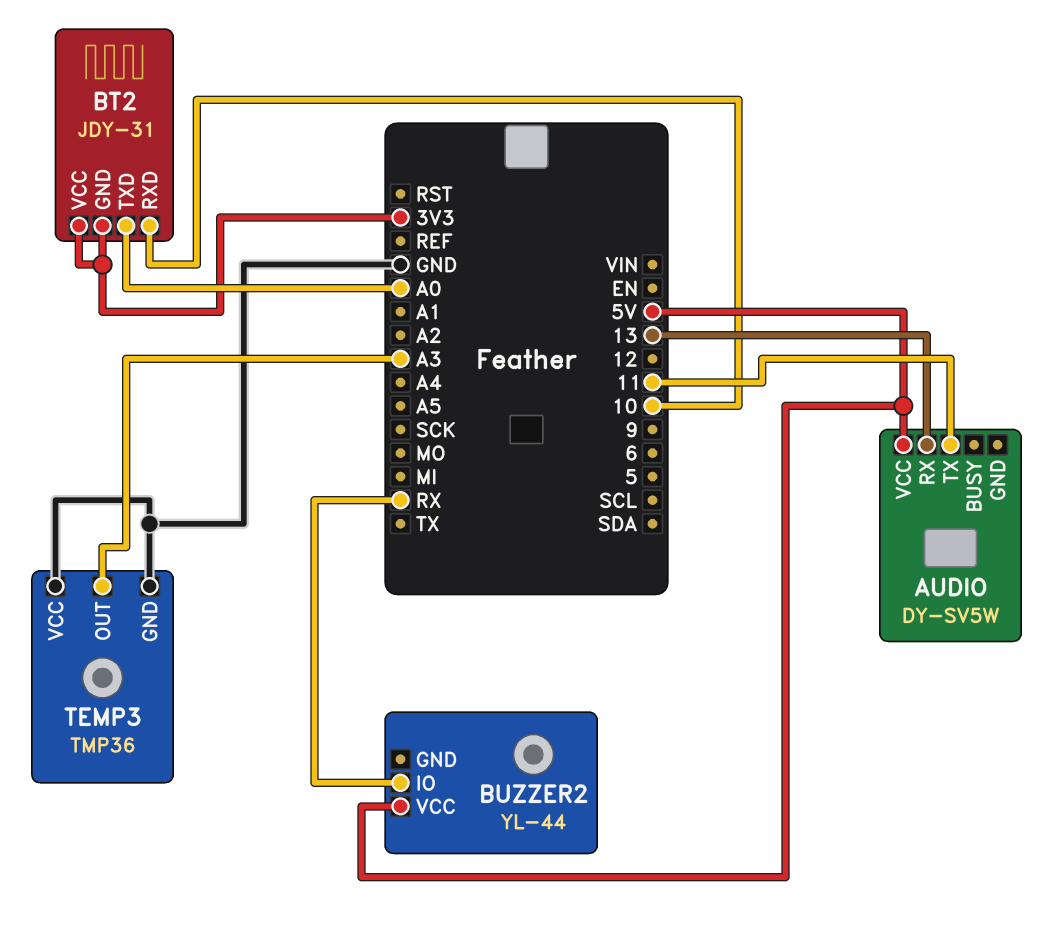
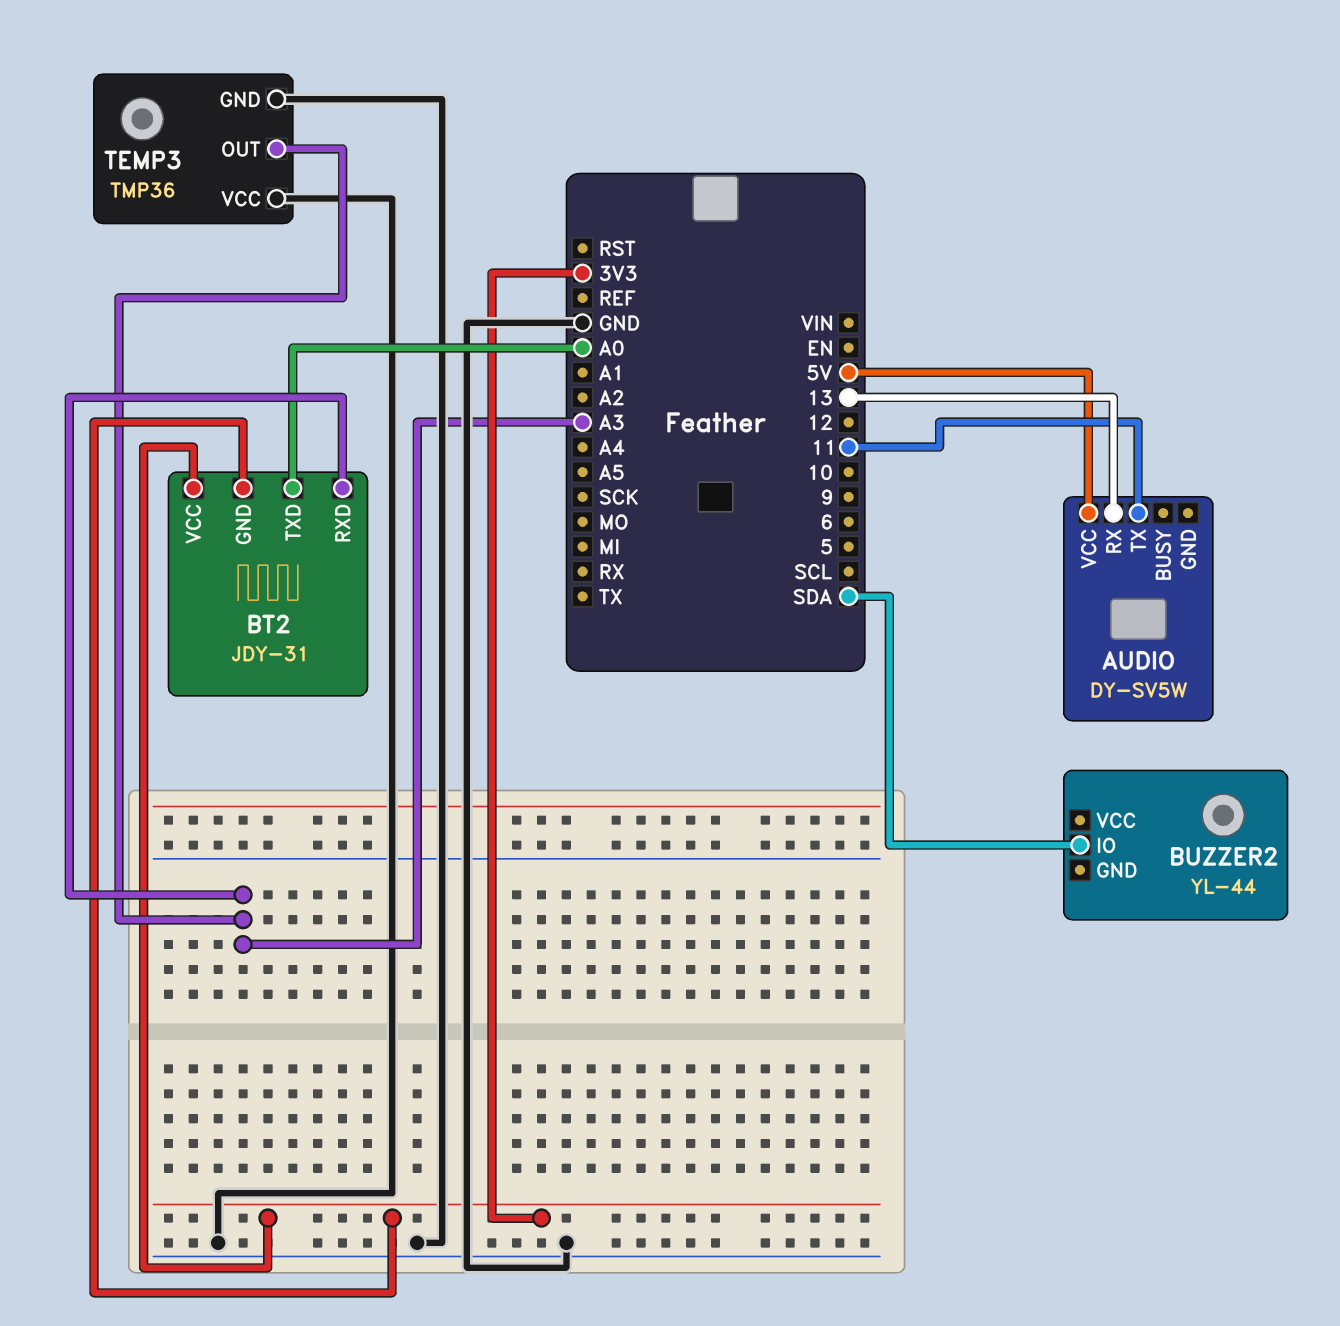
BT2 pin RXD: 10 -> A3
BUZZER2 pin IO: RX -> SDA
BUZZER2 pin VCC: 5V -> none

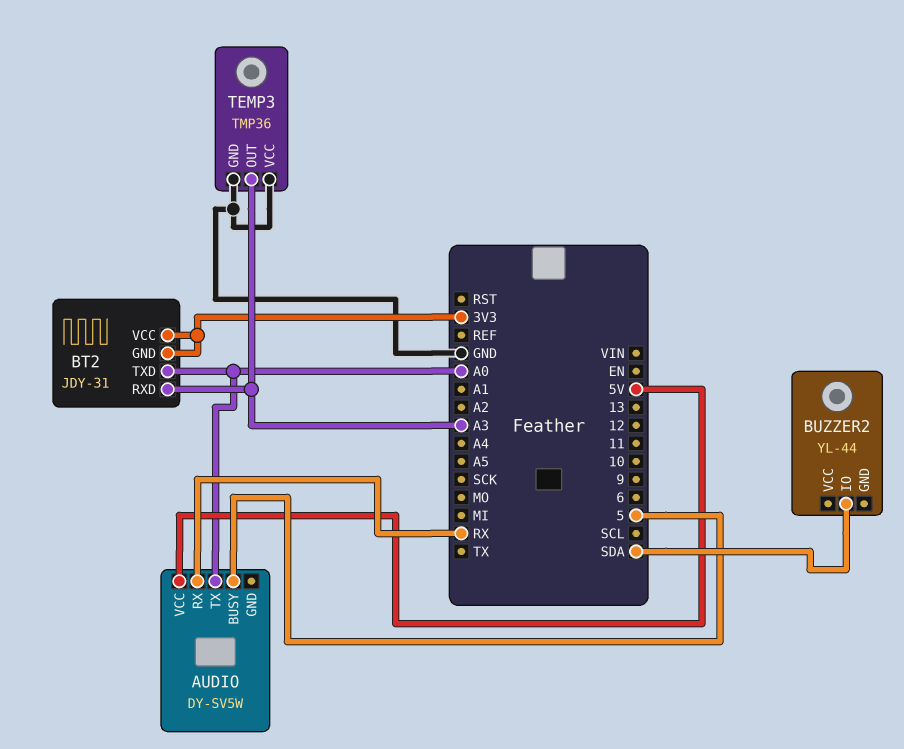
AUDIO pin BUSY: none -> 5
AUDIO pin RX: 13 -> RX
AUDIO pin TX: 11 -> A0

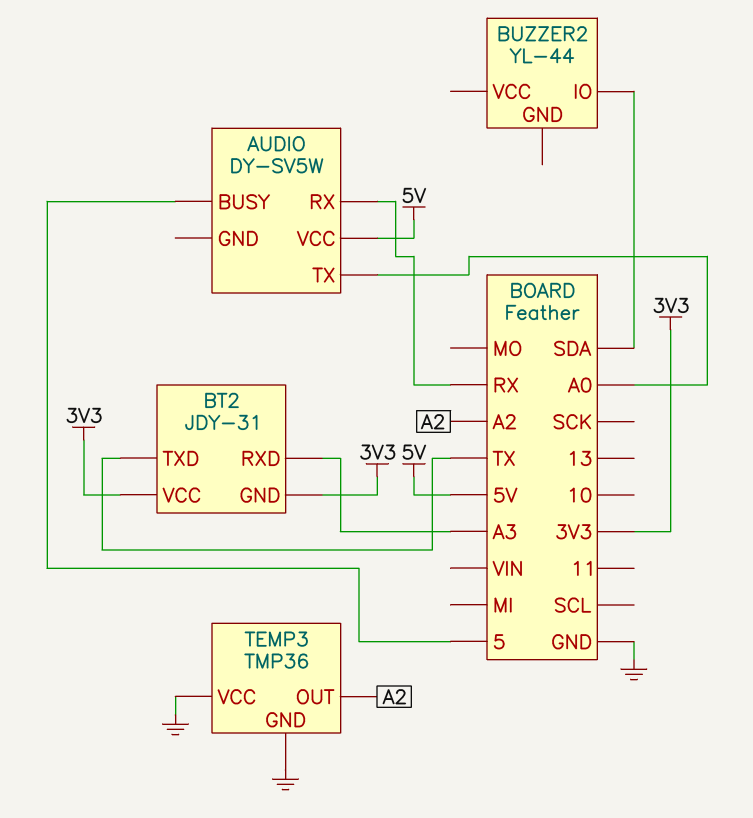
BT2 pin TXD: A0 -> TX
TEMP3 pin OUT: A3 -> A2

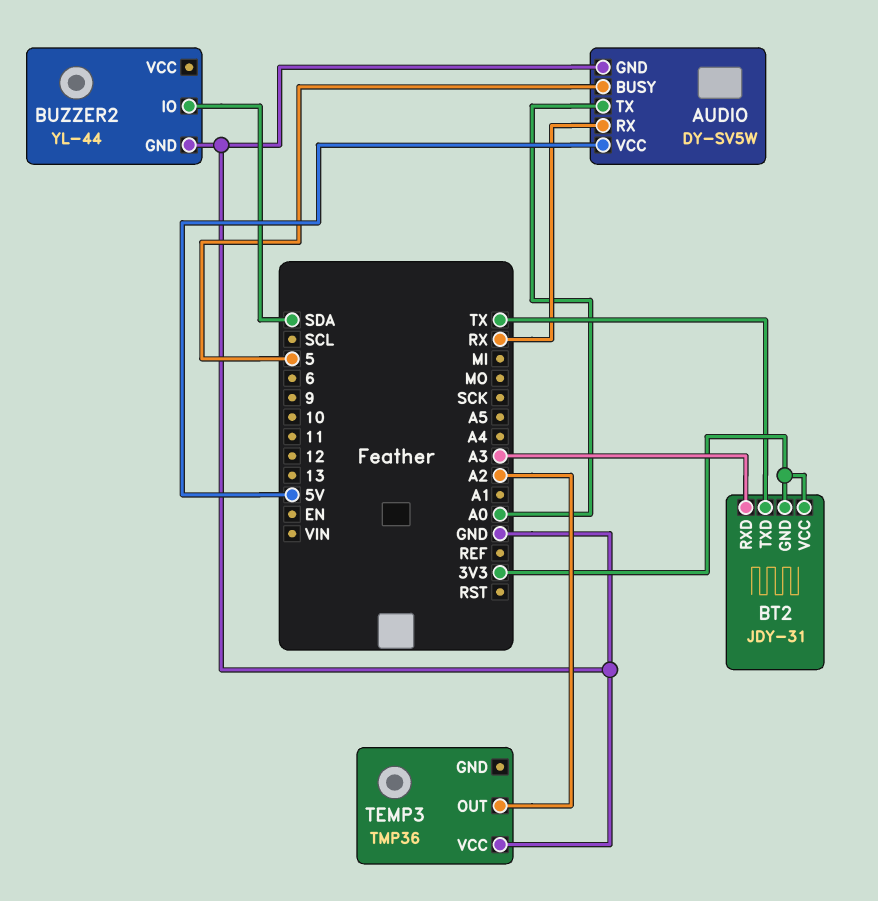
AUDIO pin GND: none -> GND
BUZZER2 pin GND: none -> GND
TEMP3 pin GND: GND -> none

